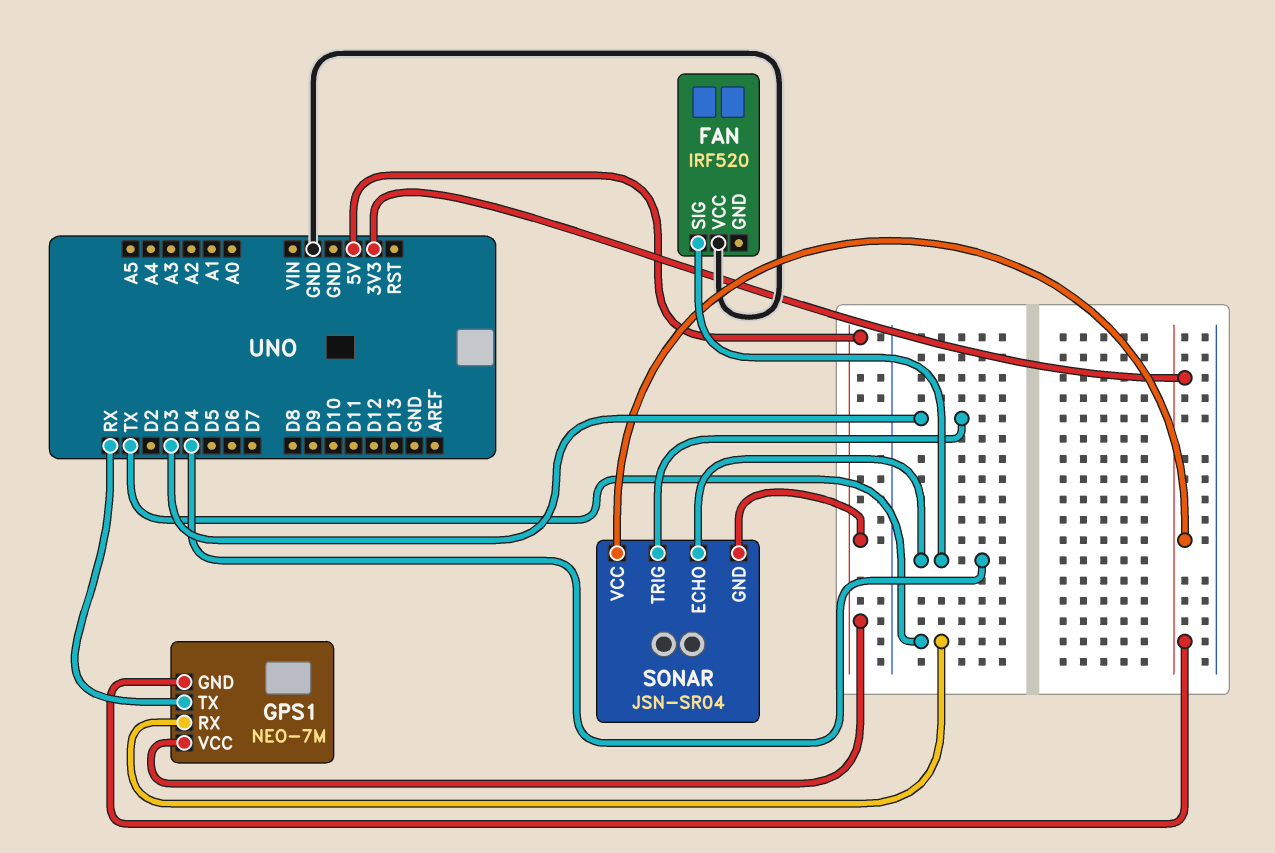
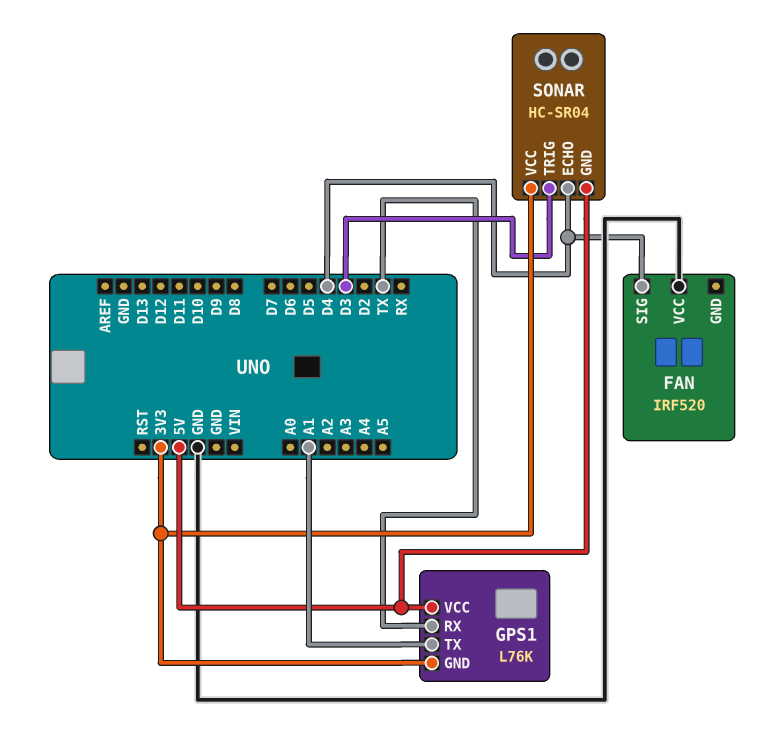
GPS1: NEO-7M -> L76K
GPS1 pin TX: RX -> A1
SONAR: JSN-SR04 -> HC-SR04

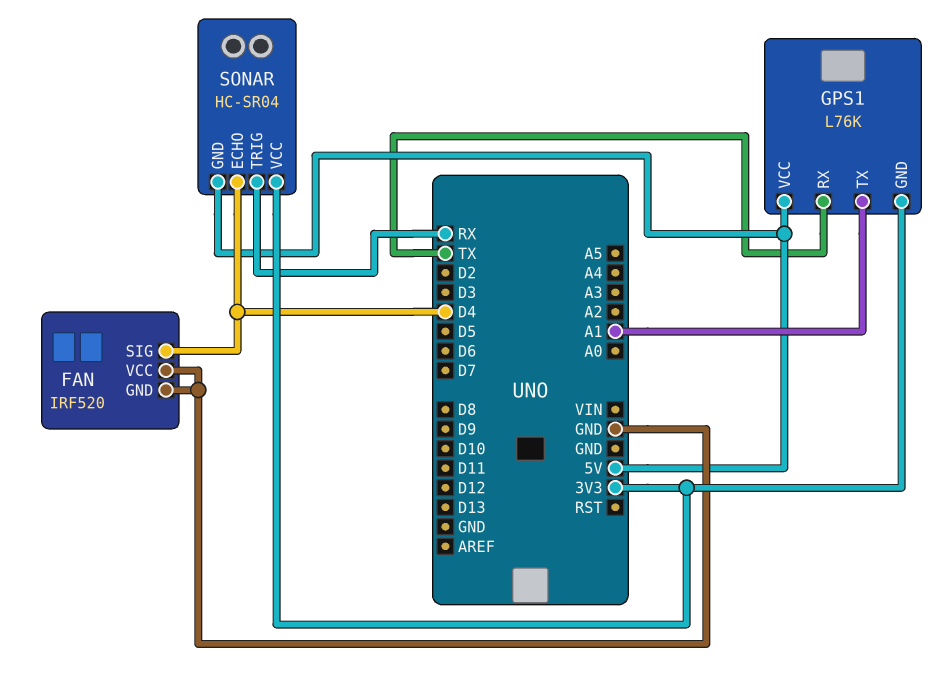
FAN pin GND: none -> GND
SONAR pin TRIG: D3 -> RX

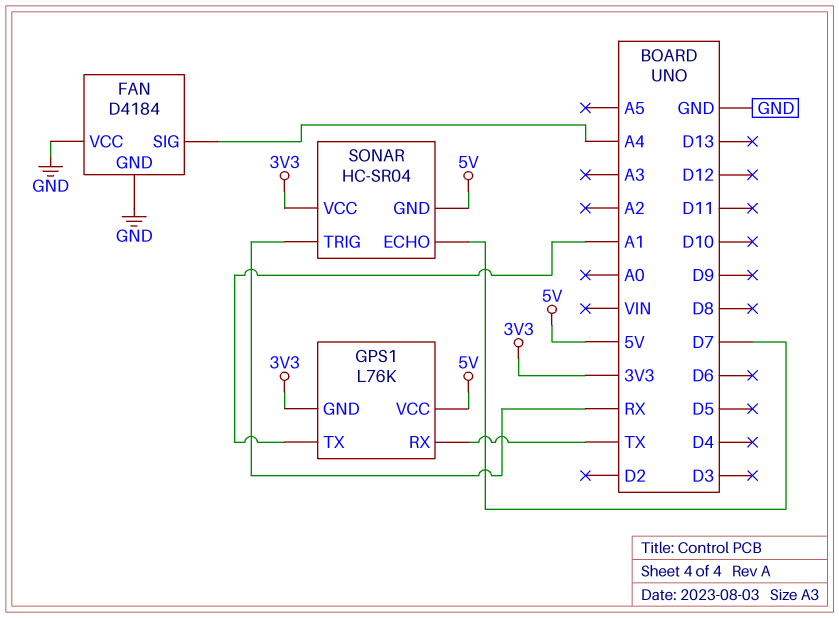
FAN: IRF520 -> D4184
FAN pin SIG: D4 -> A4
SONAR pin ECHO: D4 -> D7

